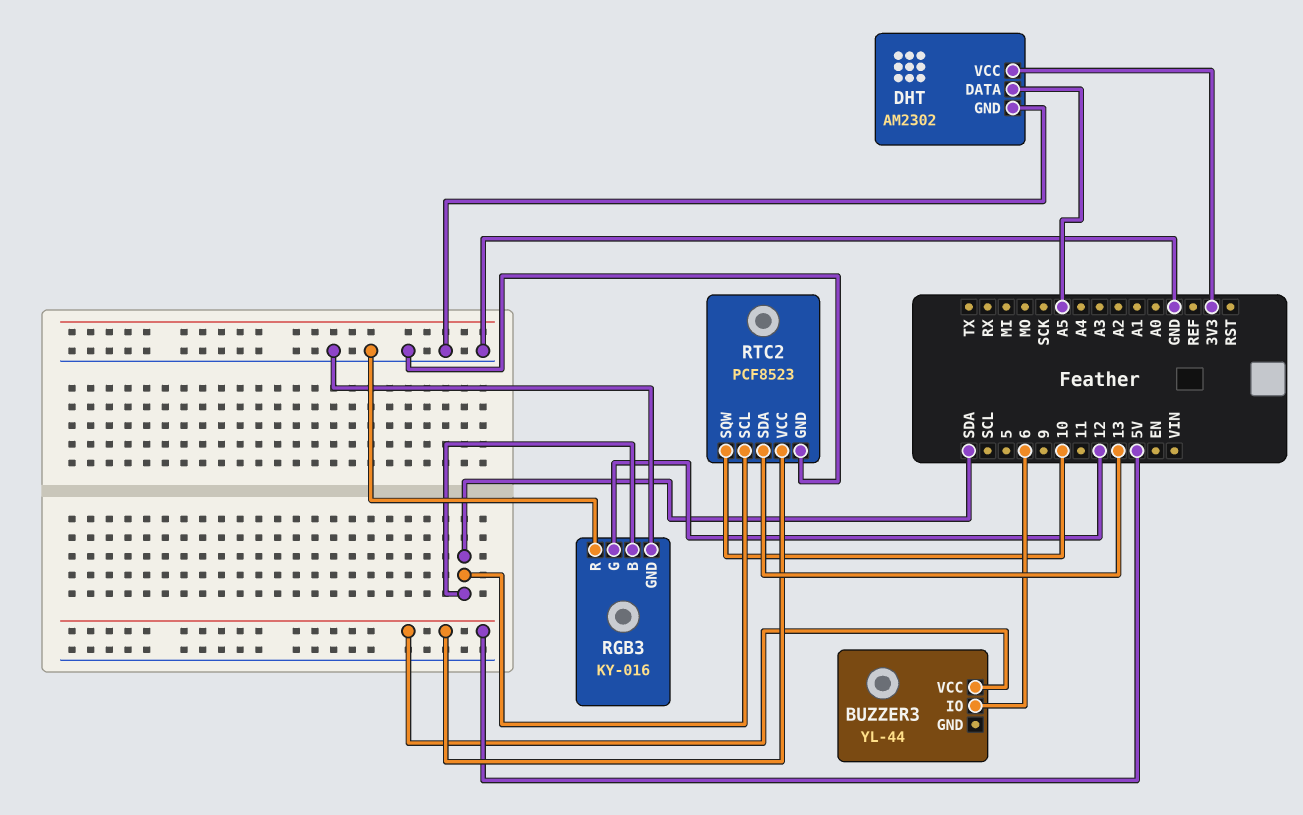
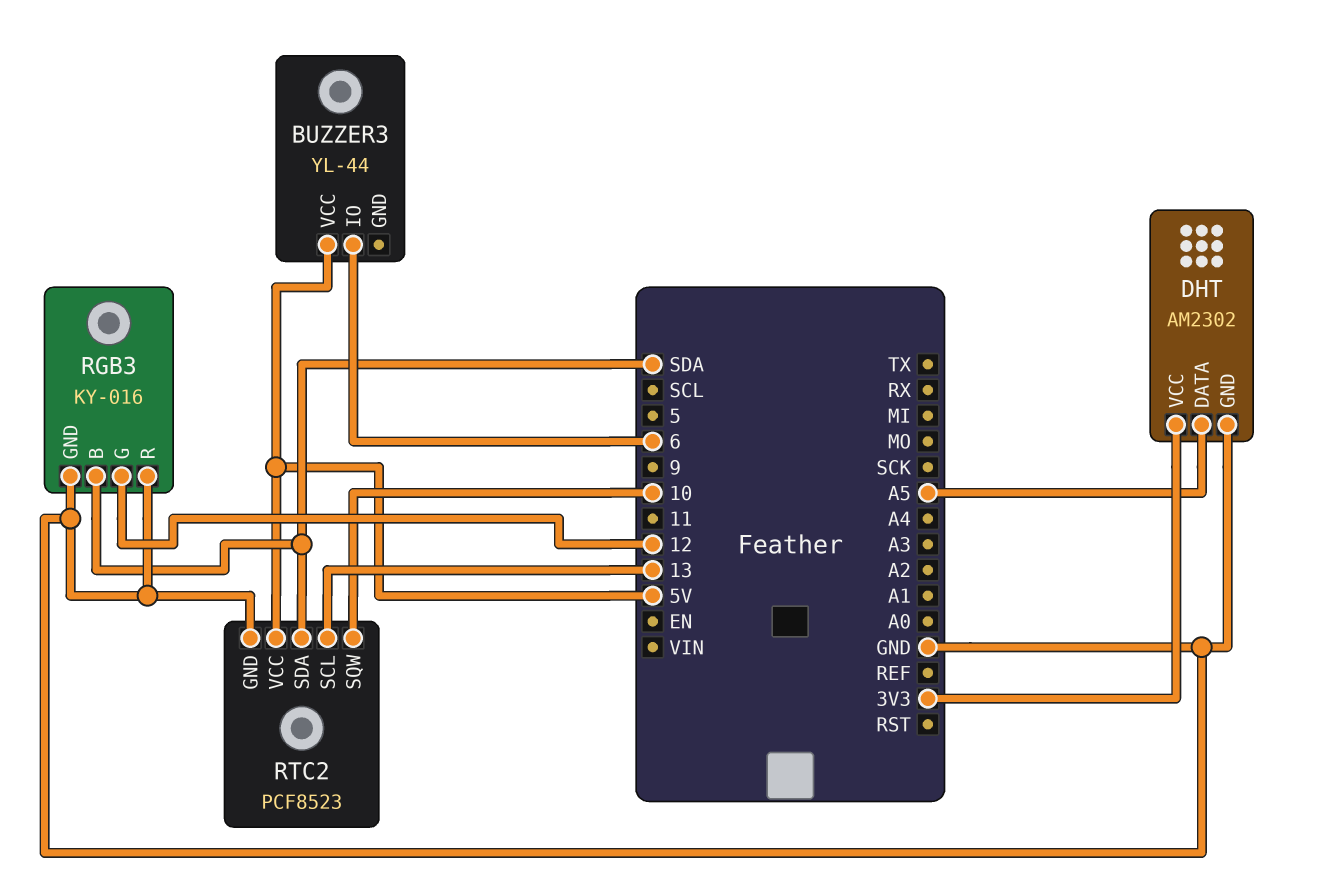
RTC2 pin SCL: SDA -> 13
RTC2 pin SDA: 13 -> SDA

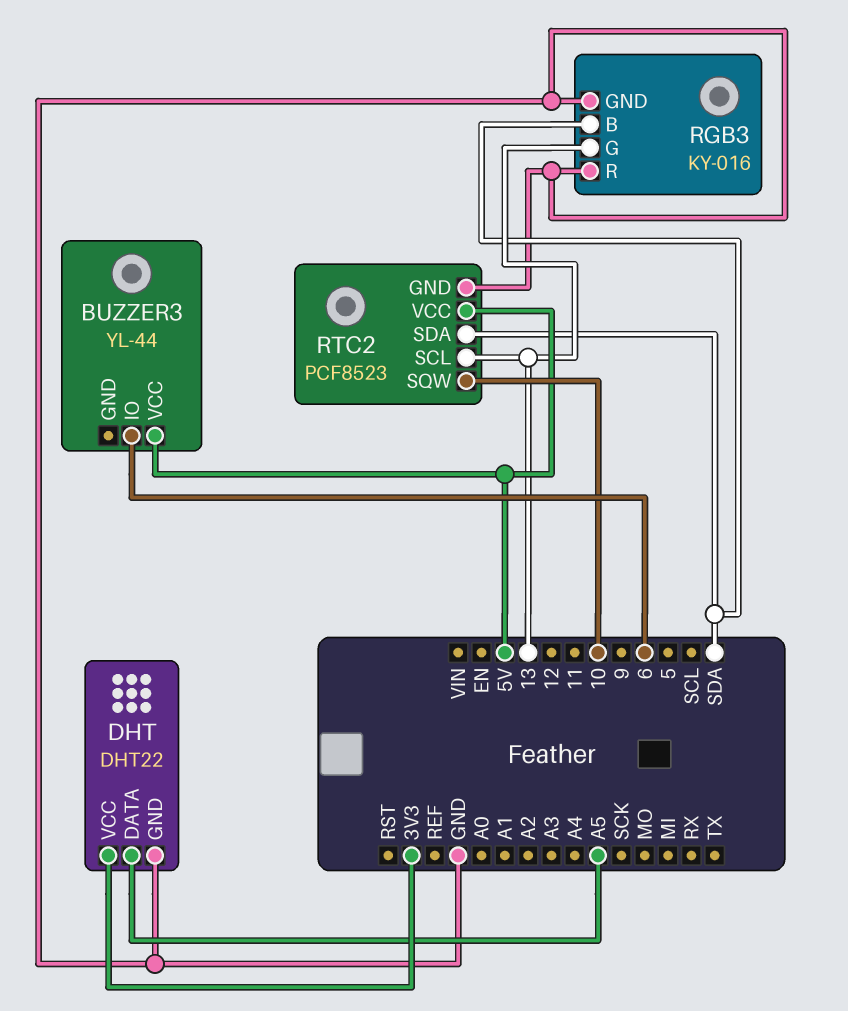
DHT: AM2302 -> DHT22
RGB3 pin G: 12 -> 13

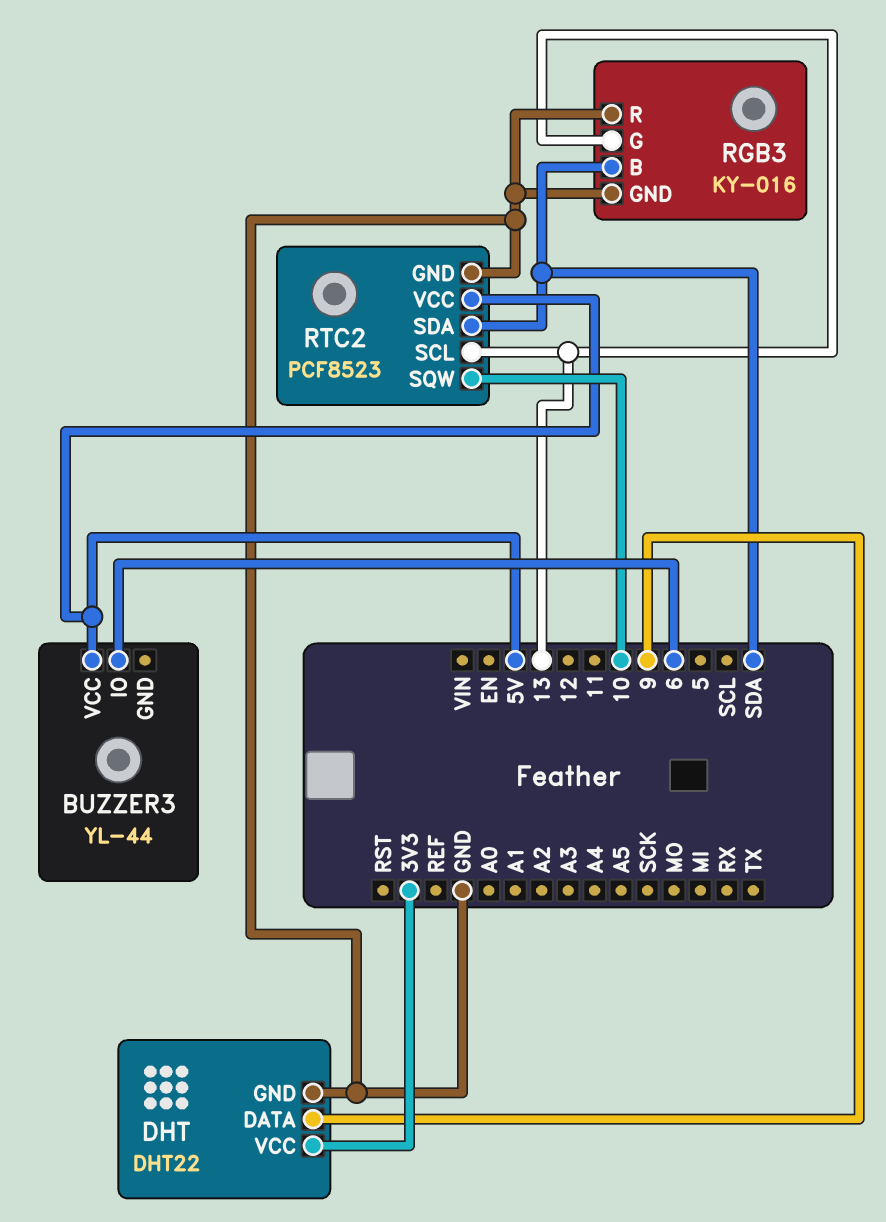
DHT pin DATA: A5 -> 9

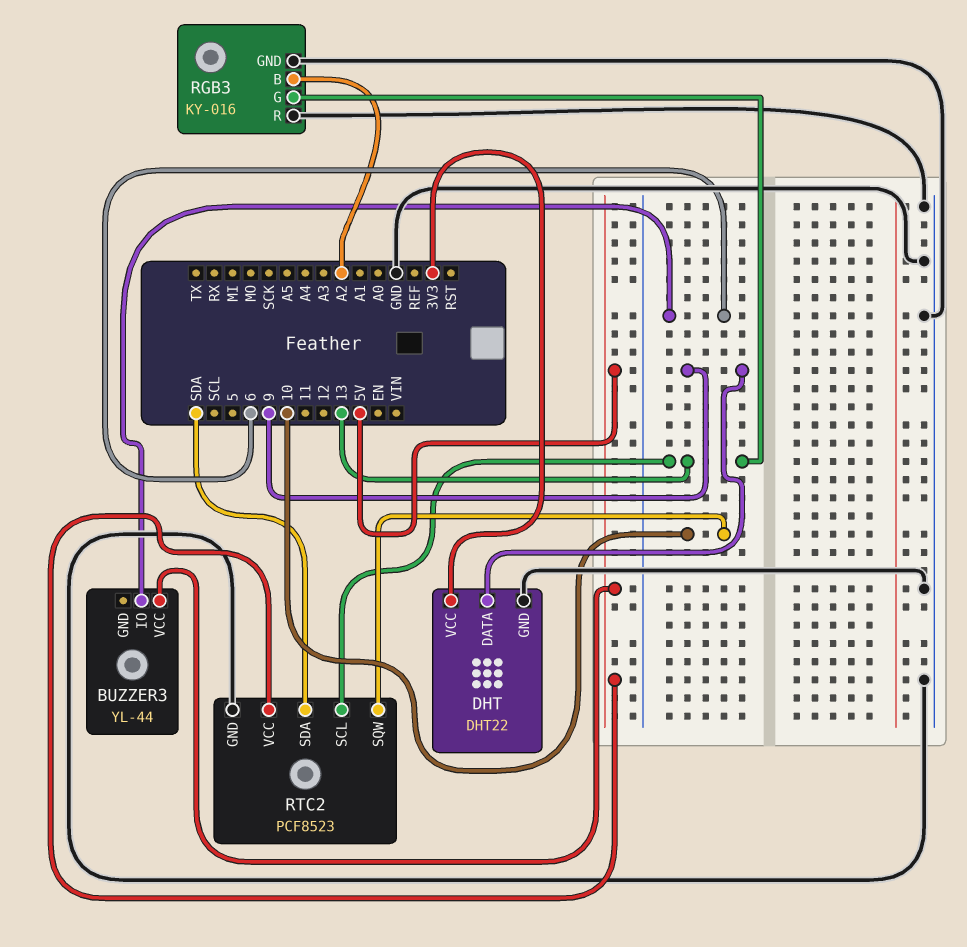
RGB3 pin B: SDA -> A2

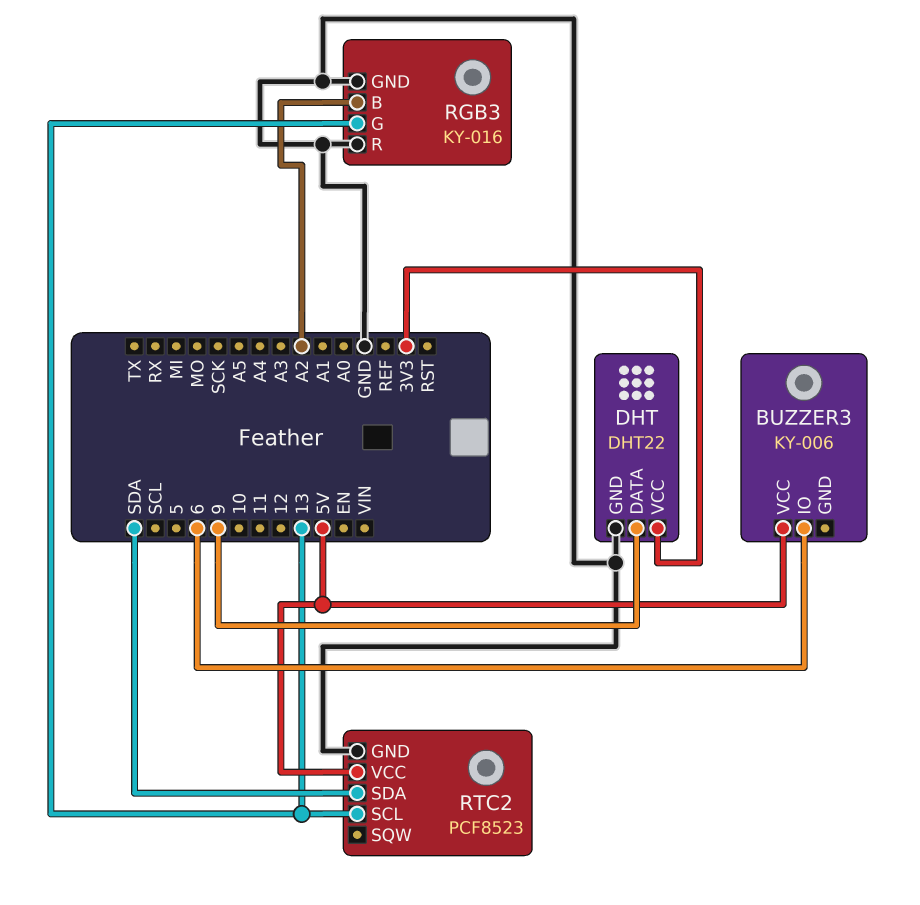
BUZZER3: YL-44 -> KY-006
RTC2 pin SQW: 10 -> none

